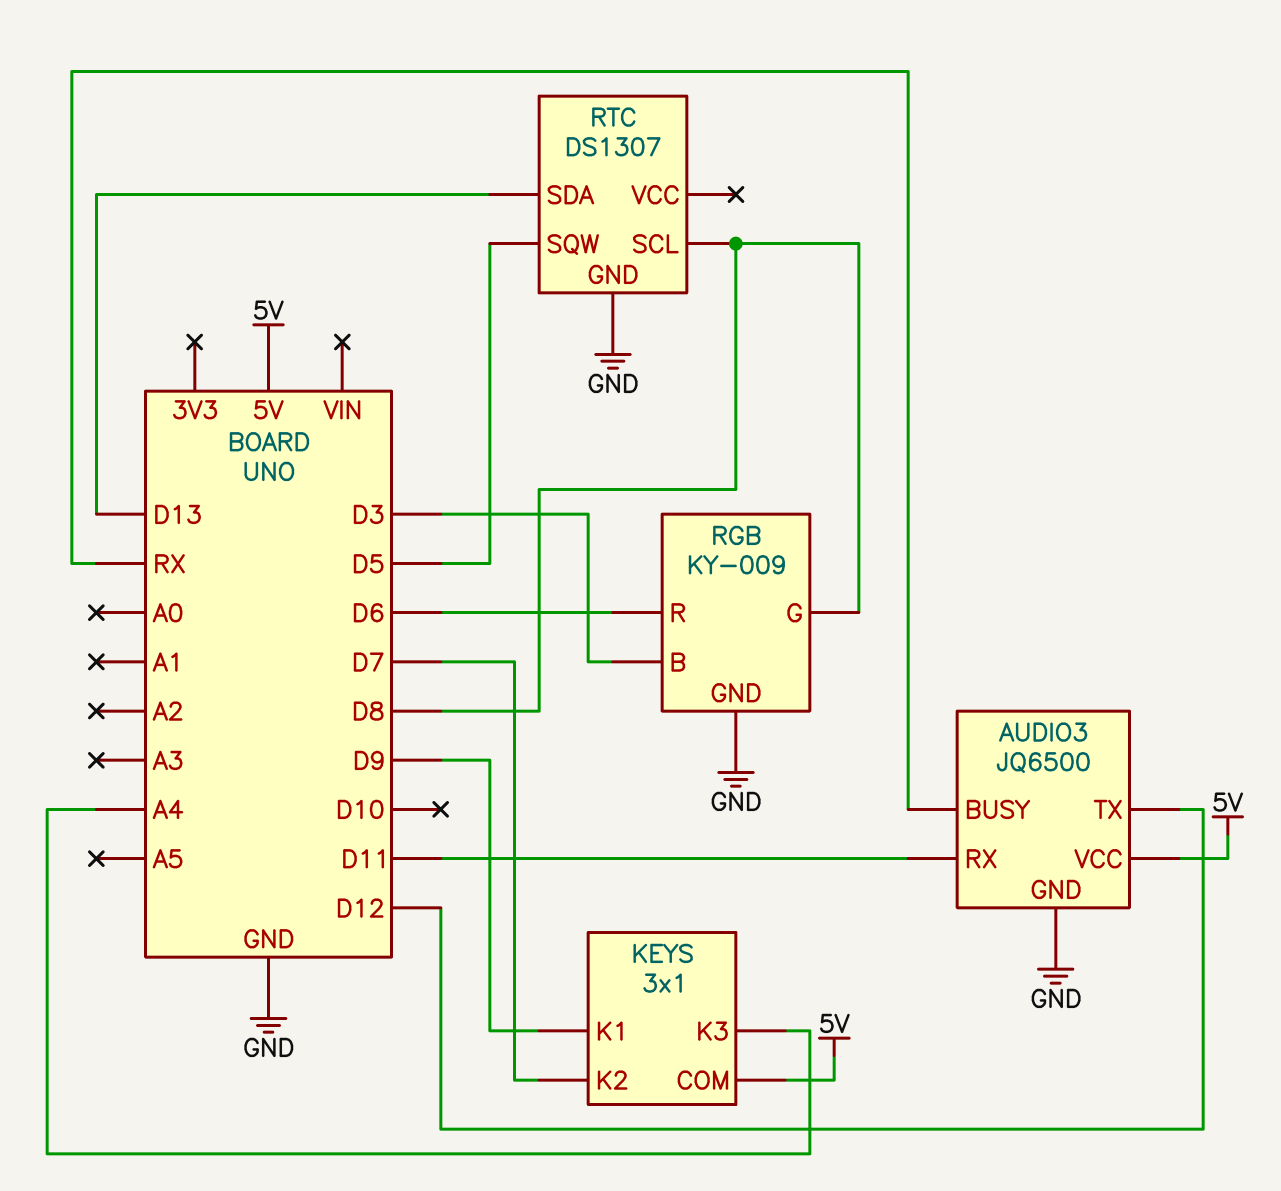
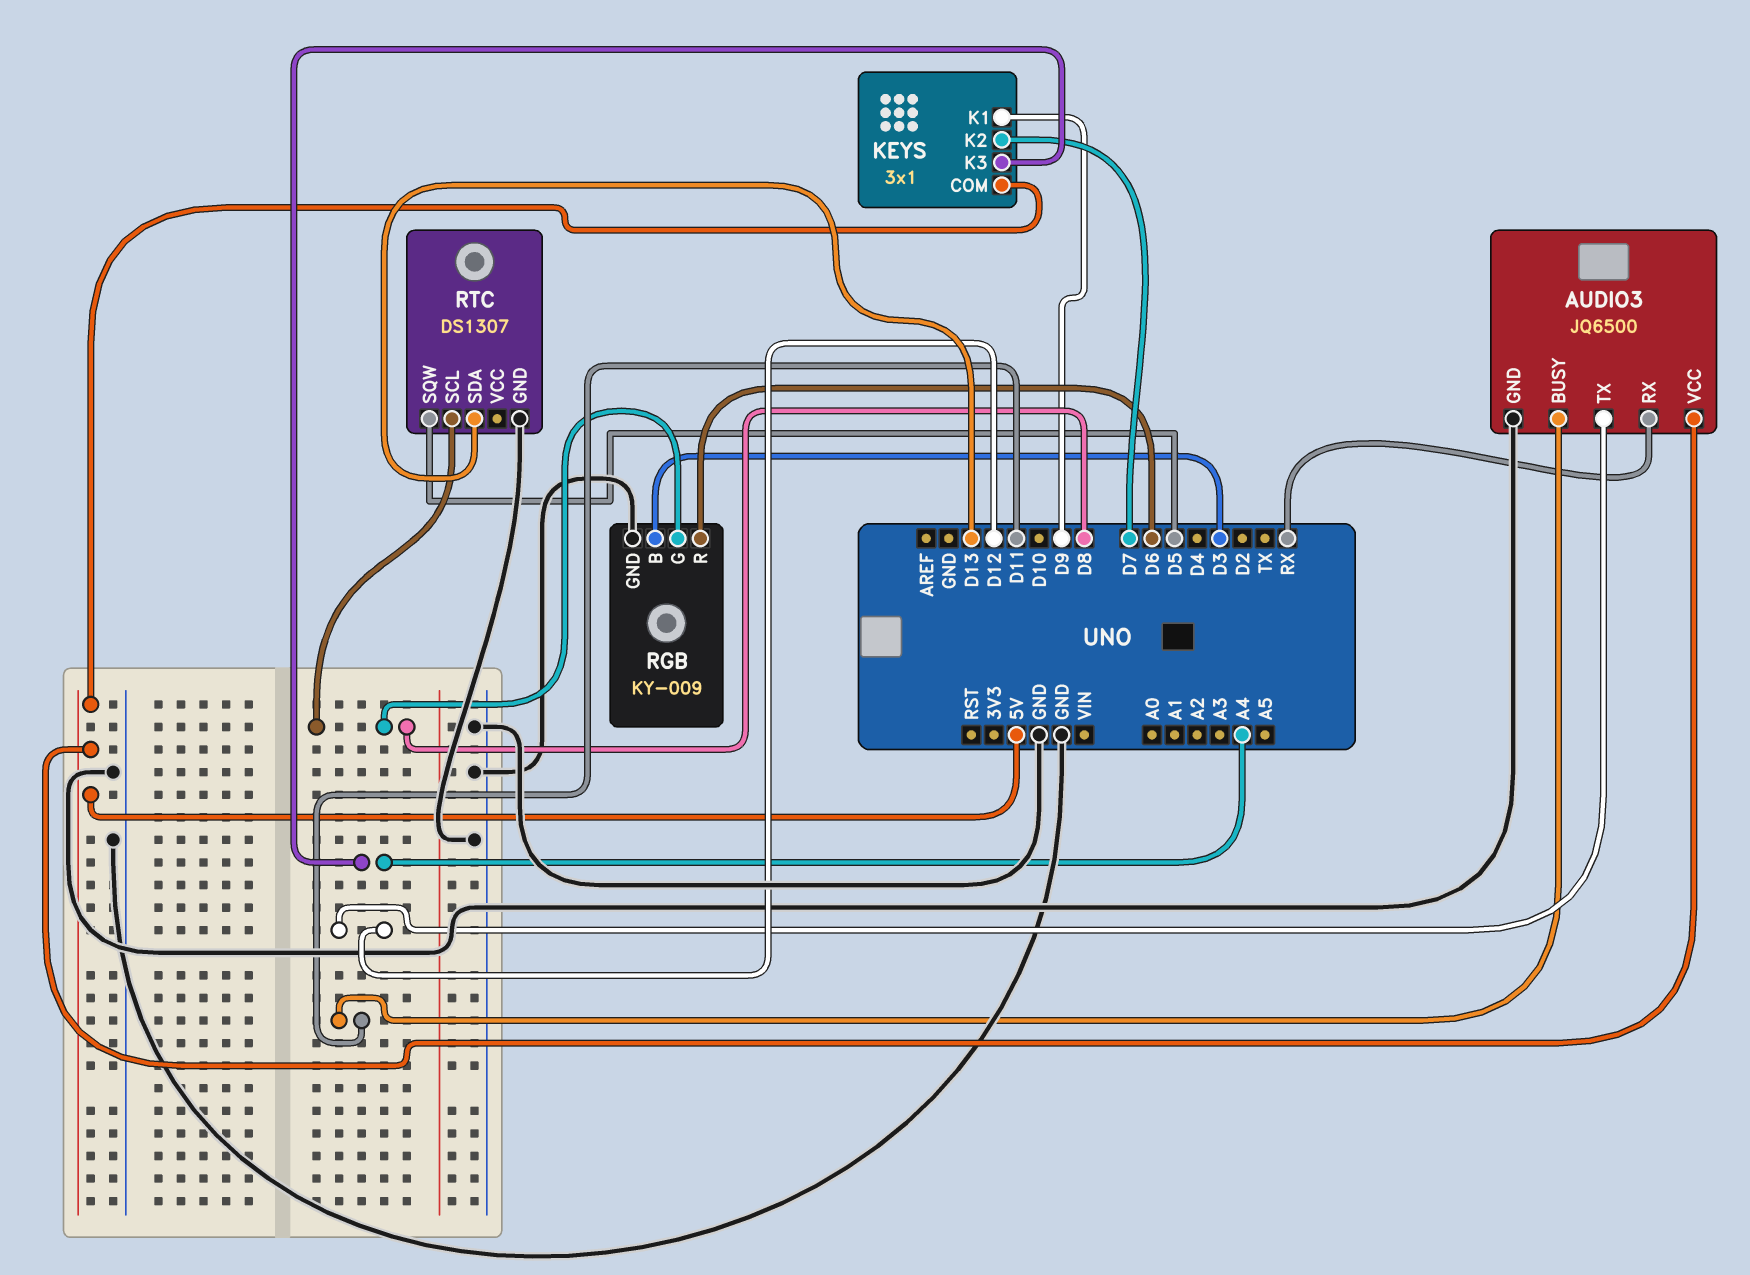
AUDIO3 pin BUSY: RX -> D11
AUDIO3 pin RX: D11 -> RX

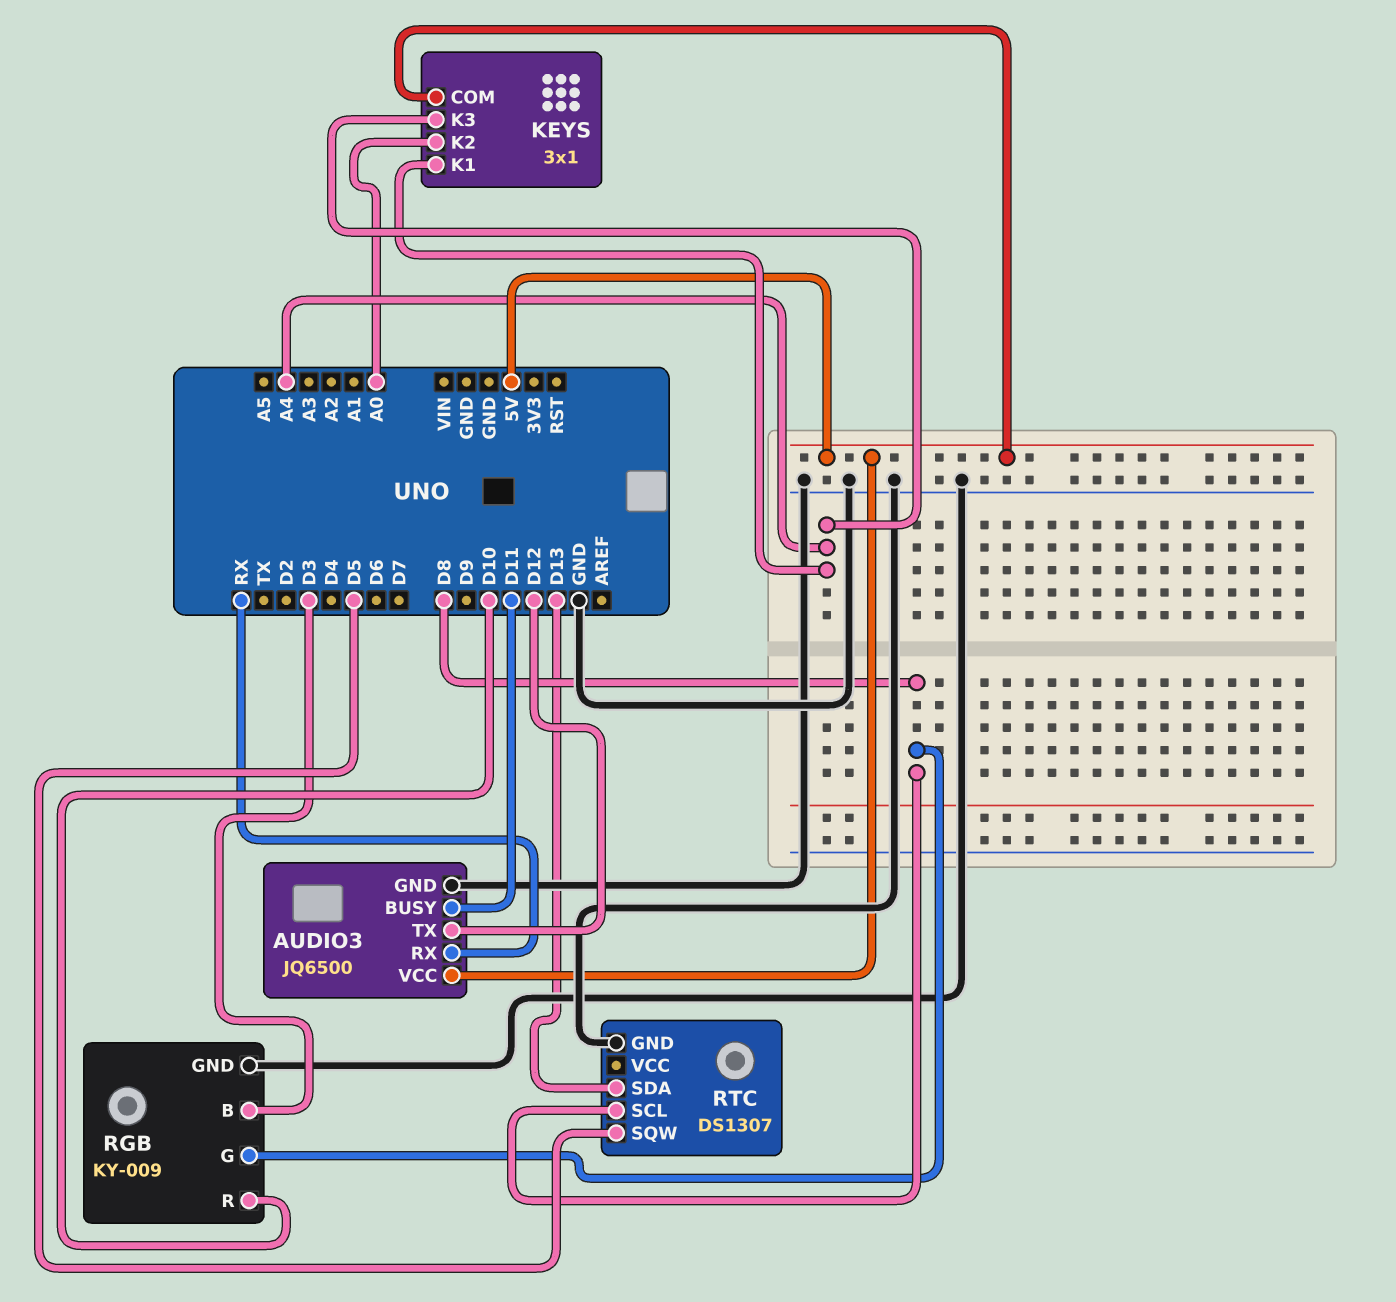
KEYS pin K1: D9 -> A4
KEYS pin K2: D7 -> A0
RGB pin R: D6 -> D10

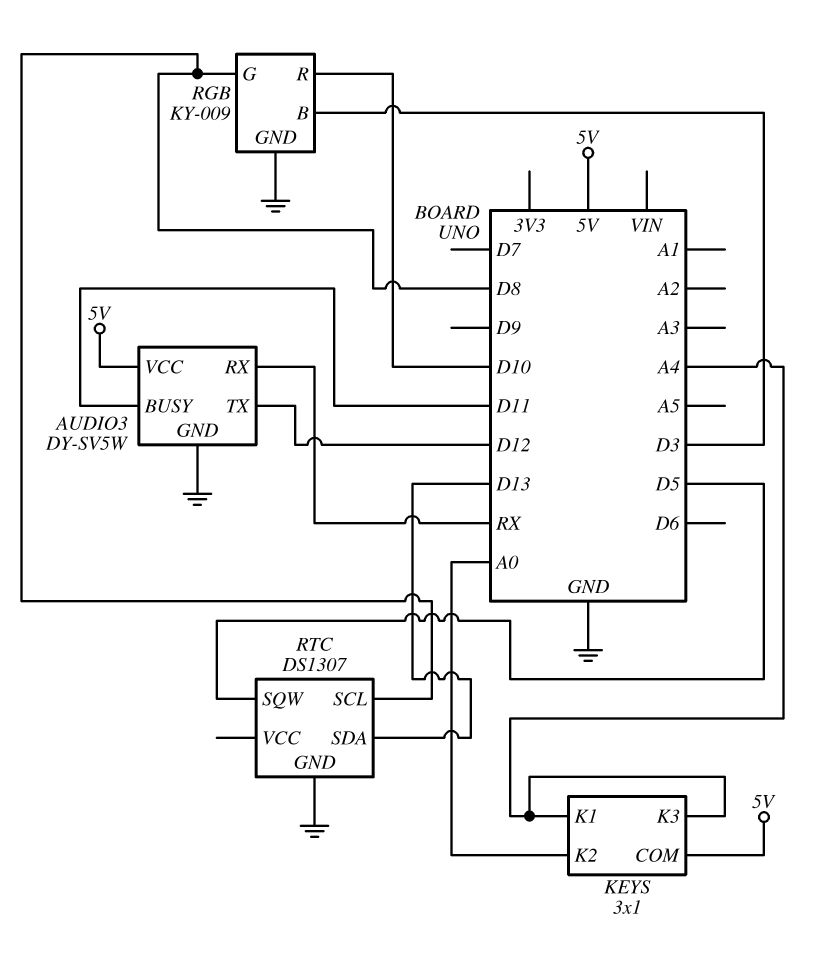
AUDIO3: JQ6500 -> DY-SV5W

